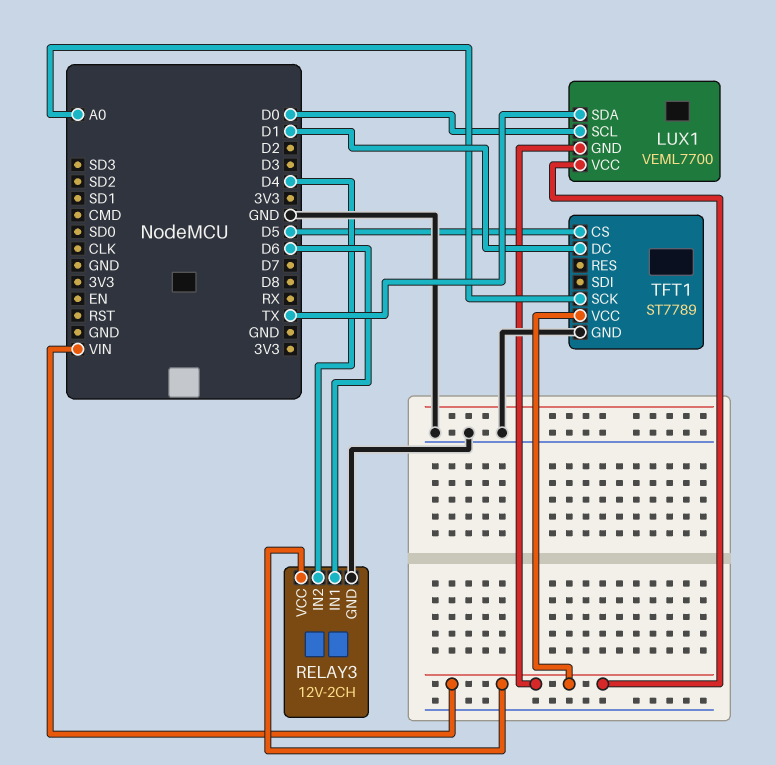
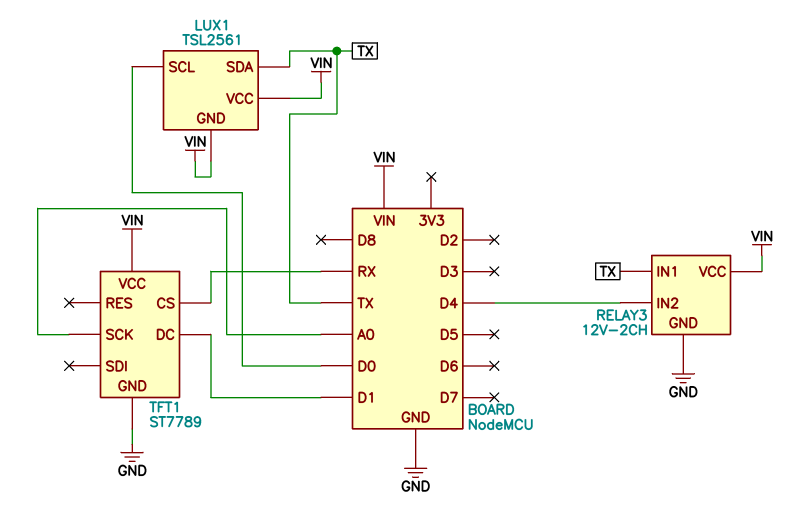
LUX1: VEML7700 -> TSL2561
RELAY3 pin IN1: D6 -> TX
TFT1 pin CS: D5 -> RX

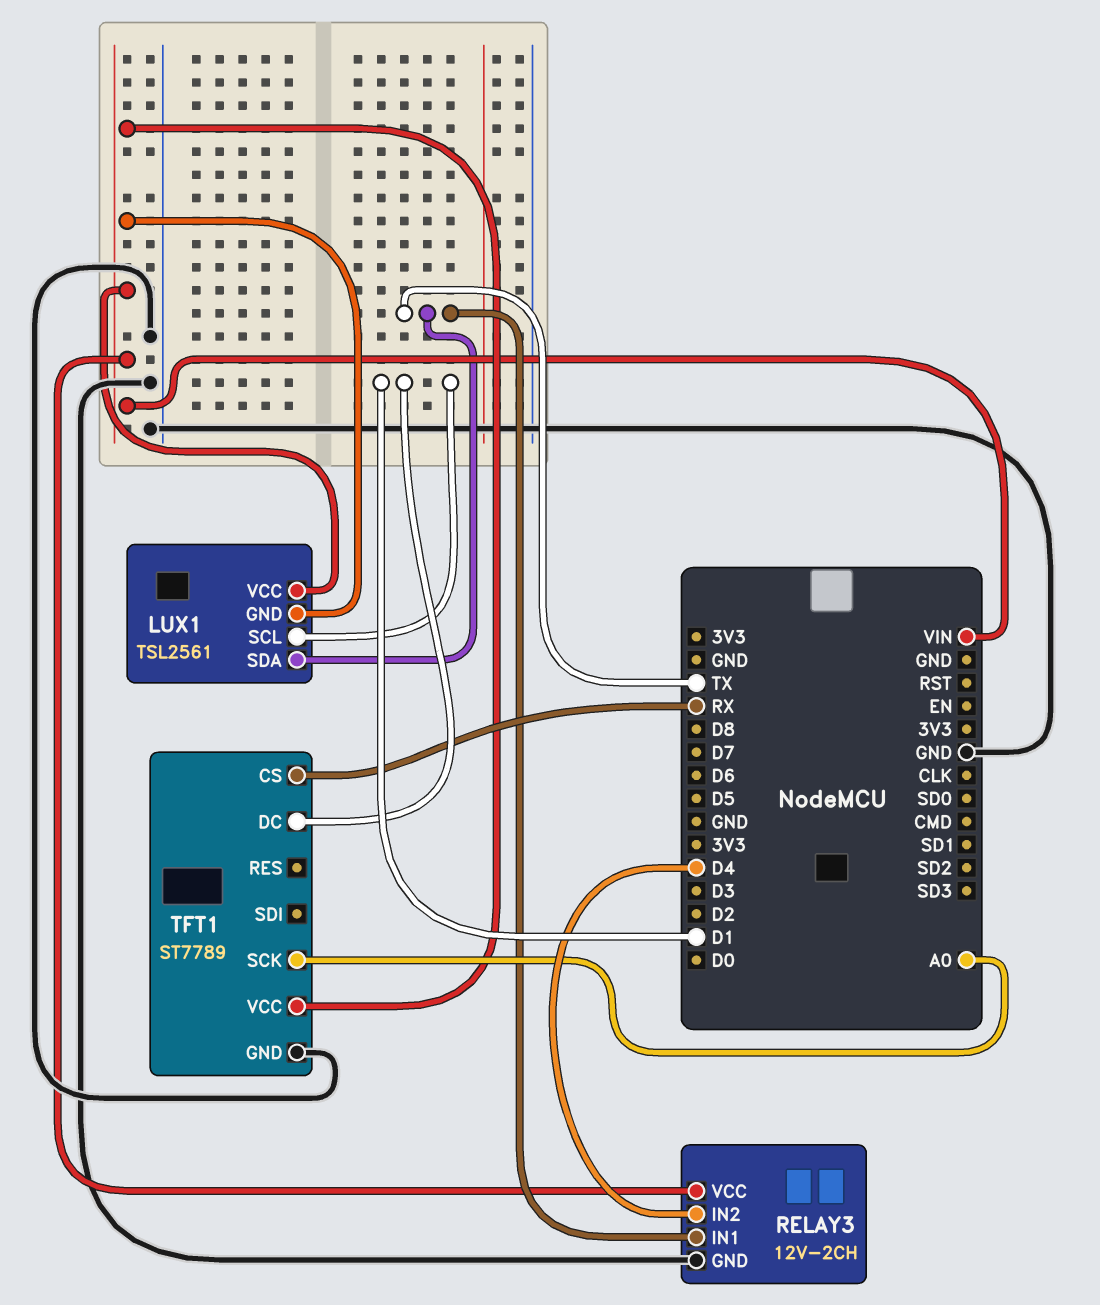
LUX1 pin SCL: D0 -> D1

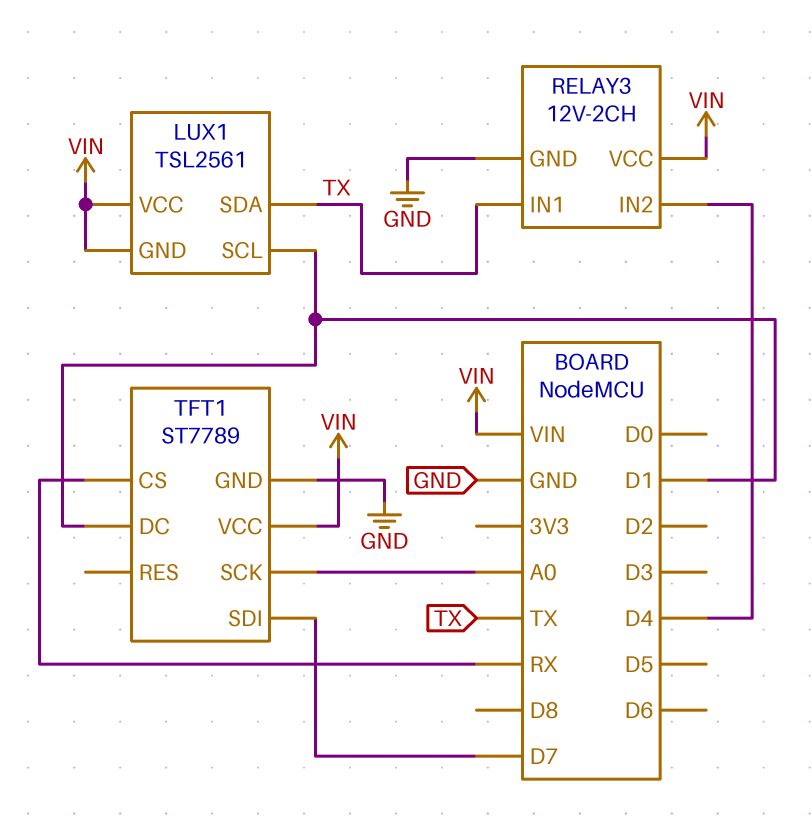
TFT1 pin SDI: none -> D7

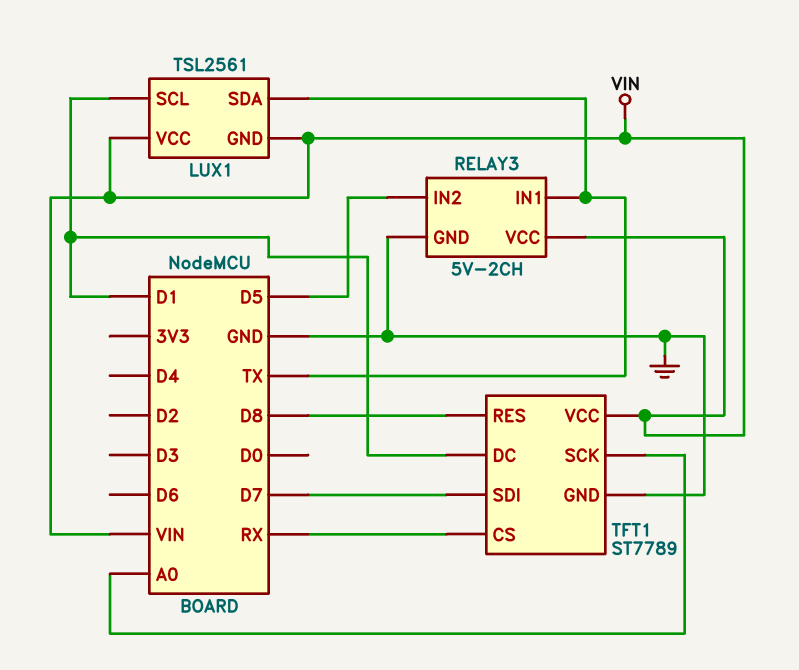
RELAY3: 12V-2CH -> 5V-2CH
RELAY3 pin IN2: D4 -> D5
TFT1 pin RES: none -> D8

